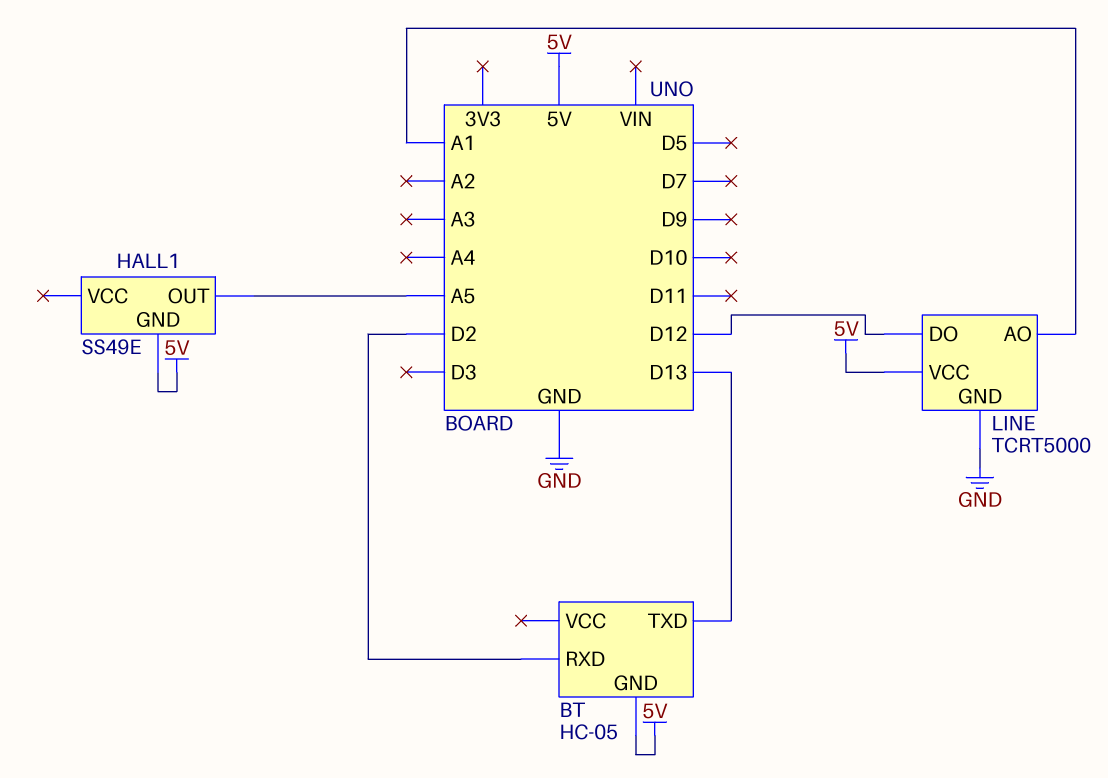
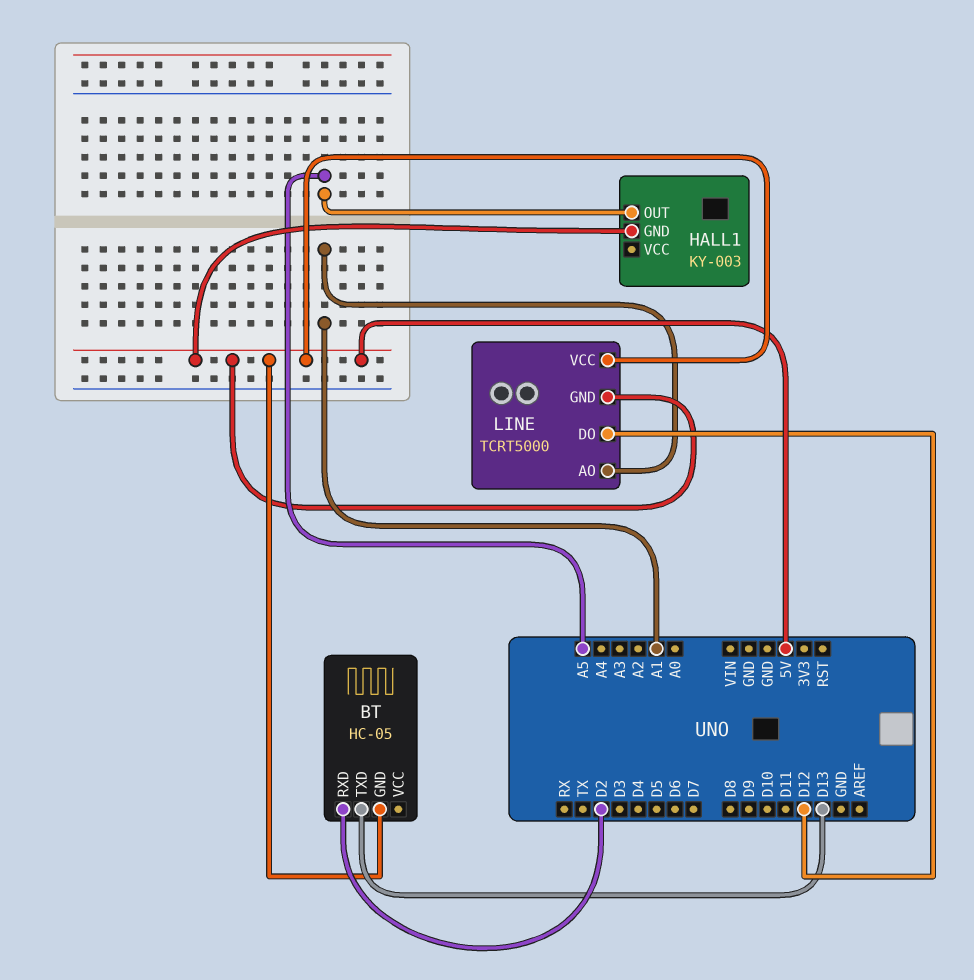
HALL1: SS49E -> KY-003
LINE pin GND: GND -> 5V

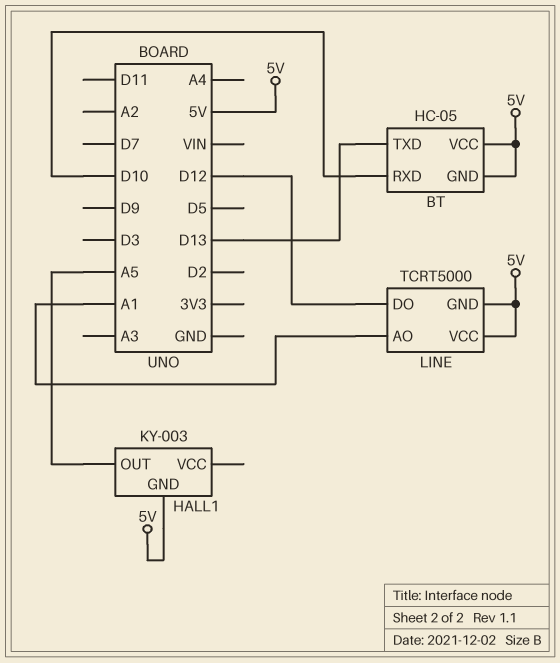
BT pin RXD: D2 -> D10
BT pin VCC: none -> 5V

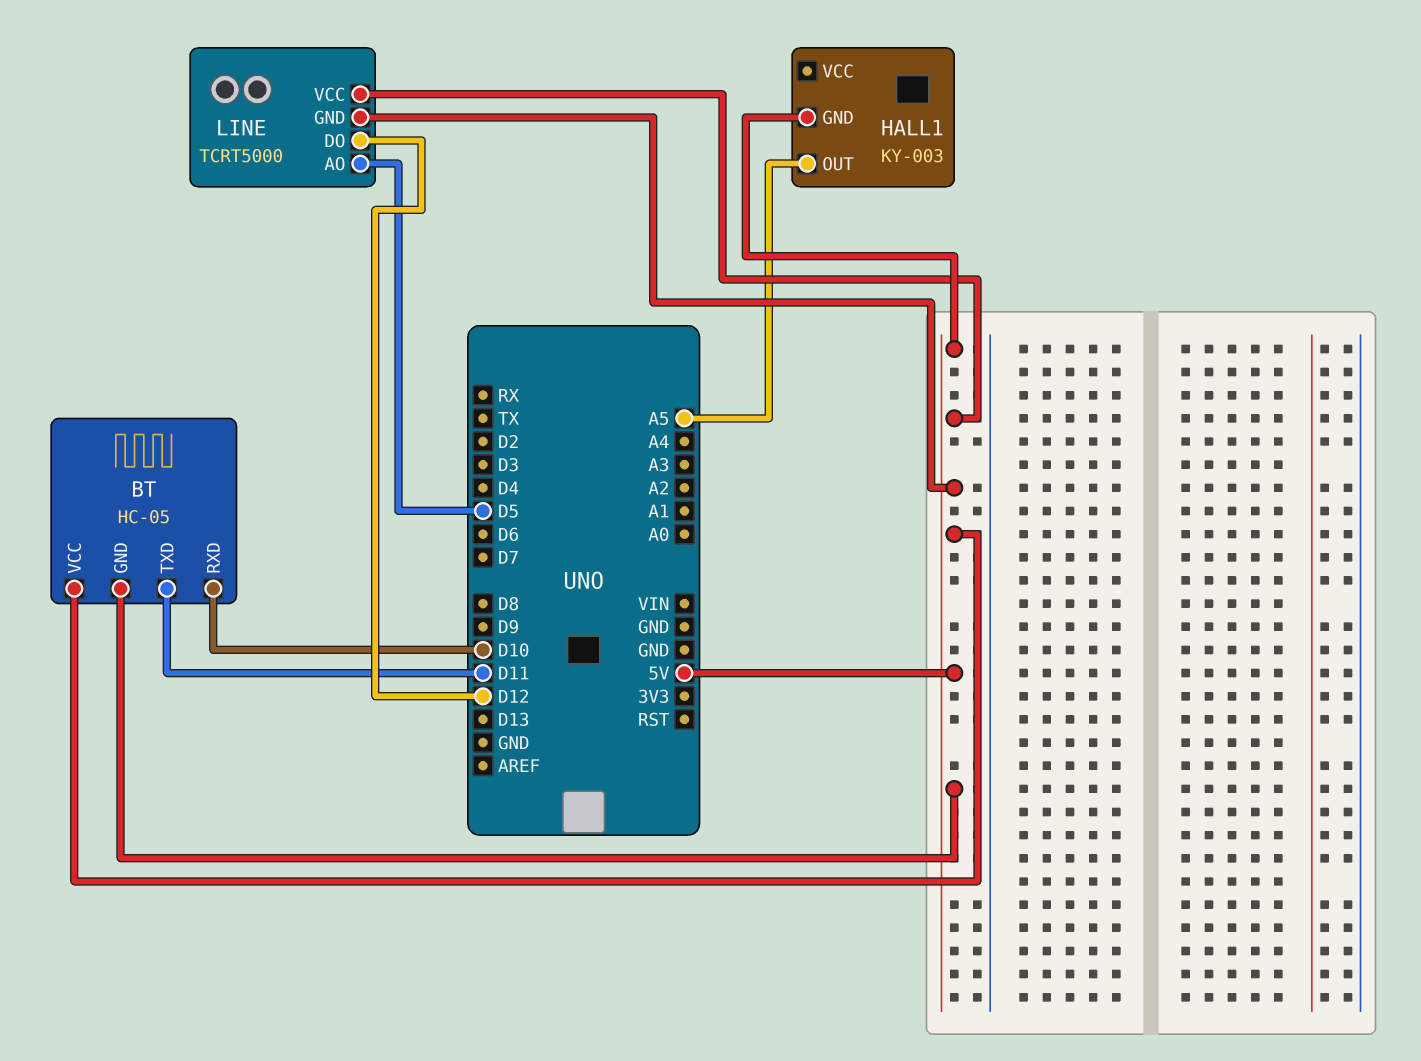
BT pin TXD: D13 -> D11
LINE pin AO: A1 -> D5

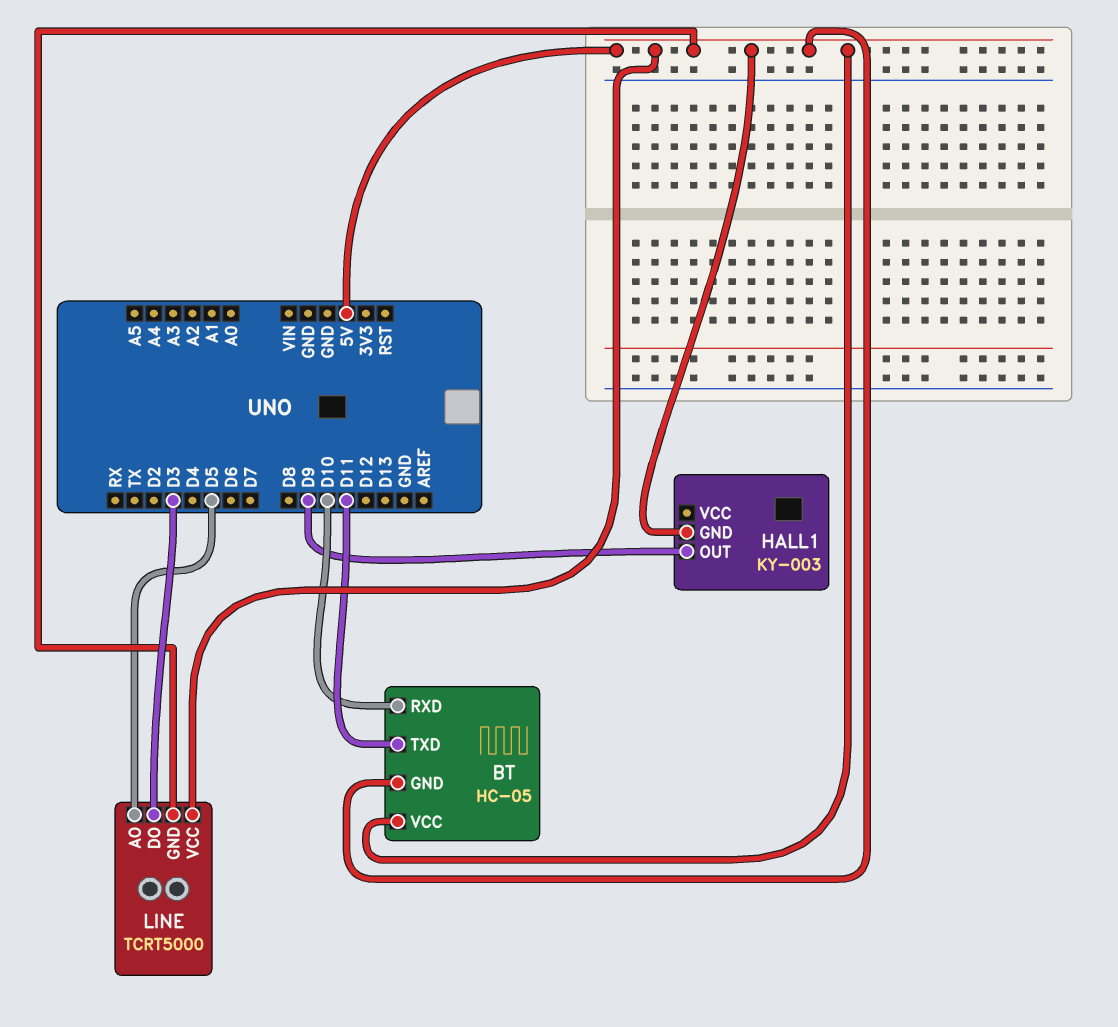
HALL1 pin OUT: A5 -> D9
LINE pin DO: D12 -> D3

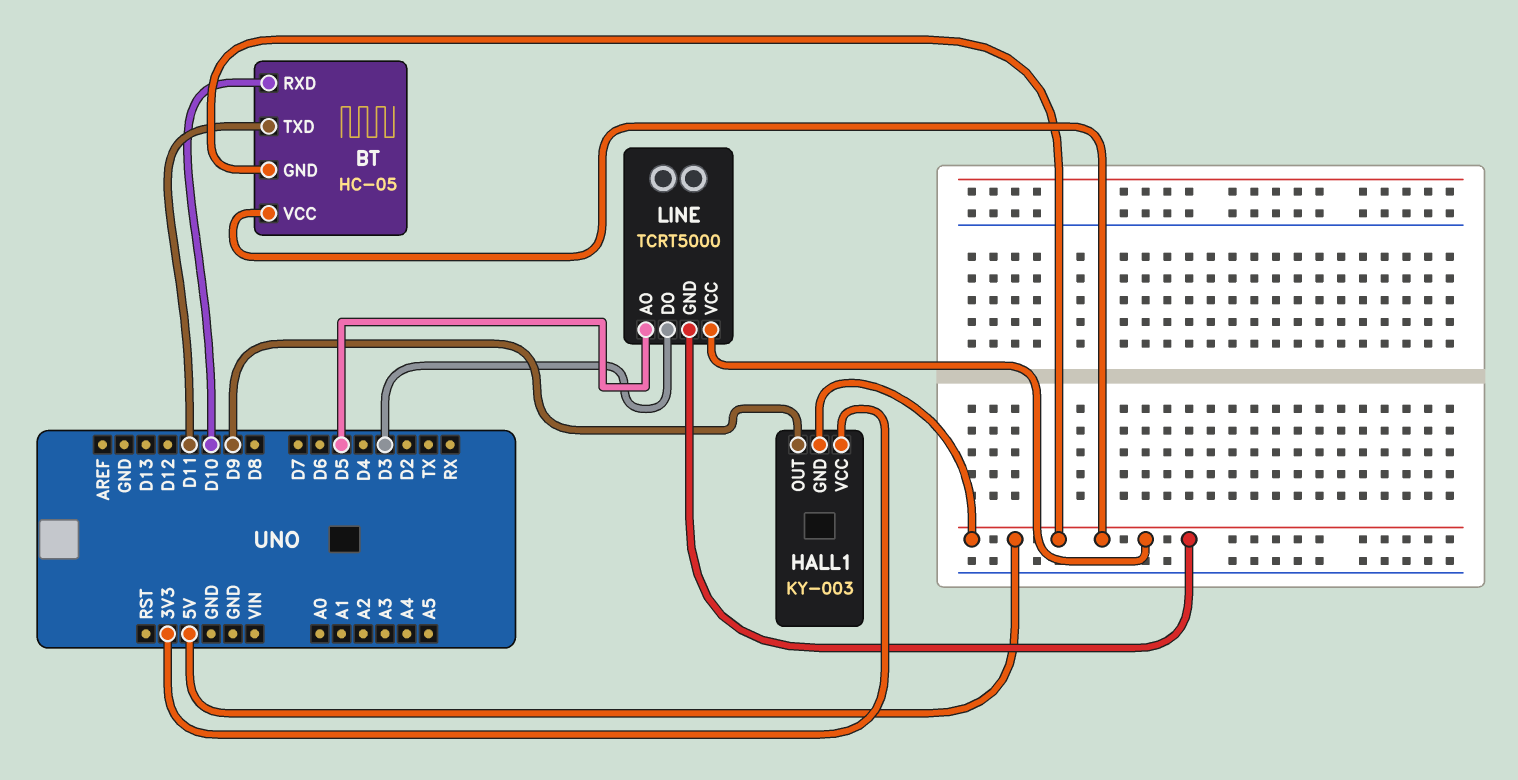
HALL1 pin VCC: none -> 3V3

